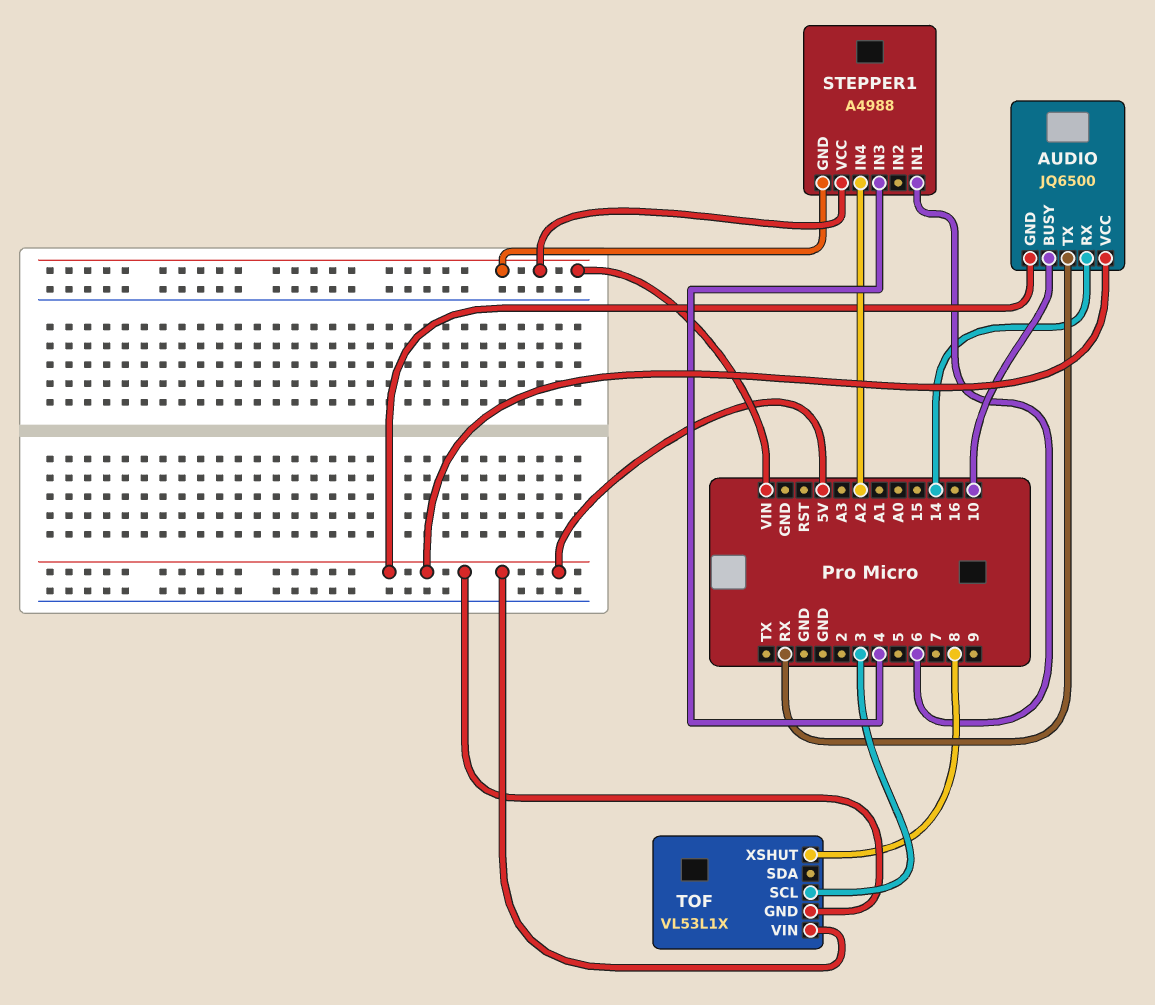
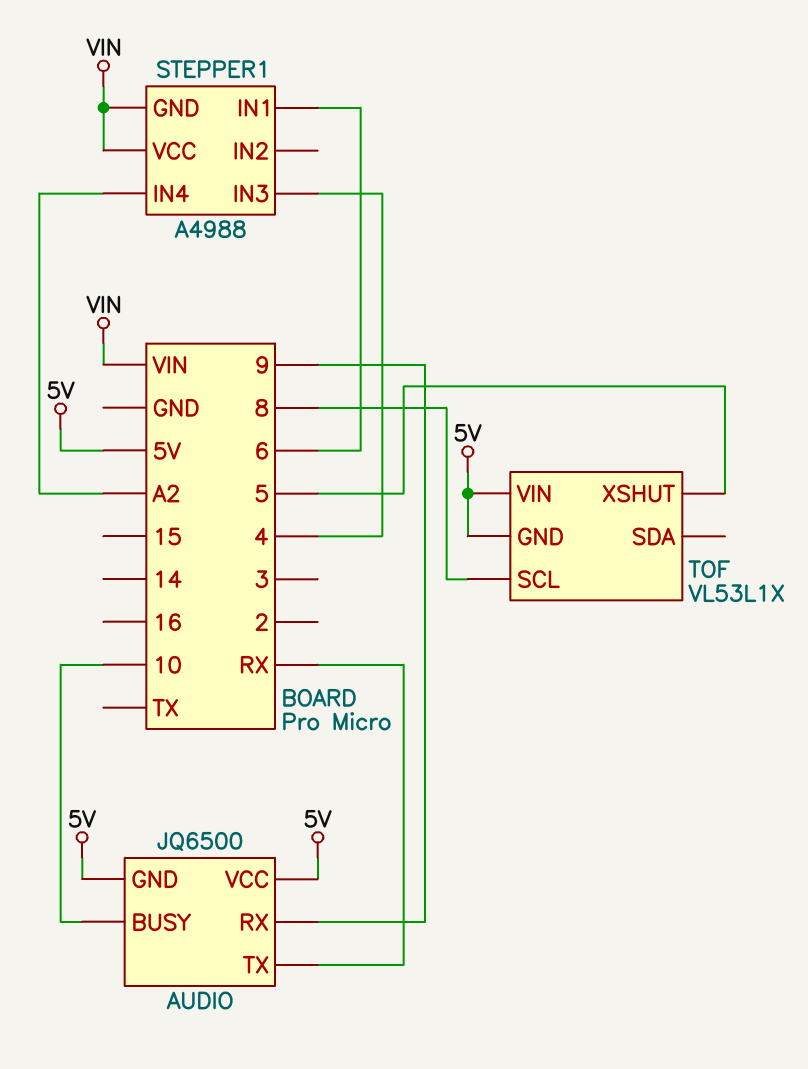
AUDIO pin RX: 14 -> 9
TOF pin SCL: 3 -> 8
TOF pin XSHUT: 8 -> 5

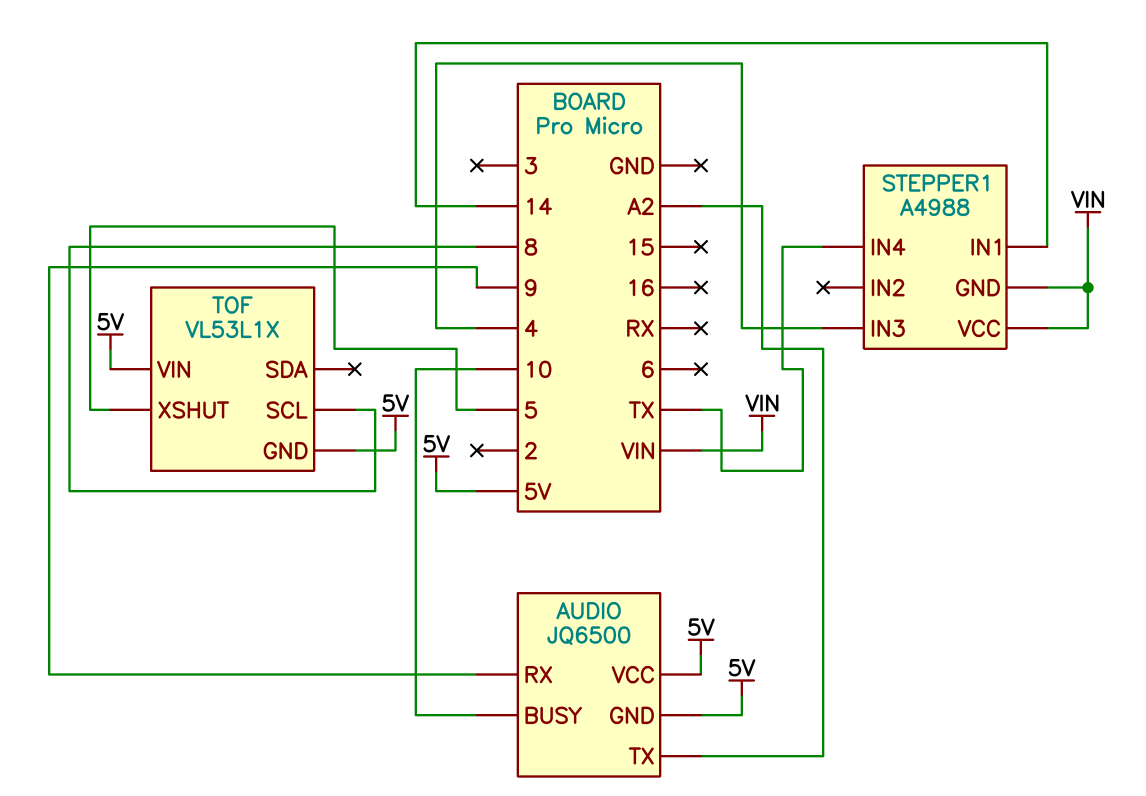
AUDIO pin TX: RX -> A2
STEPPER1 pin IN1: 6 -> 14
STEPPER1 pin IN4: A2 -> TX

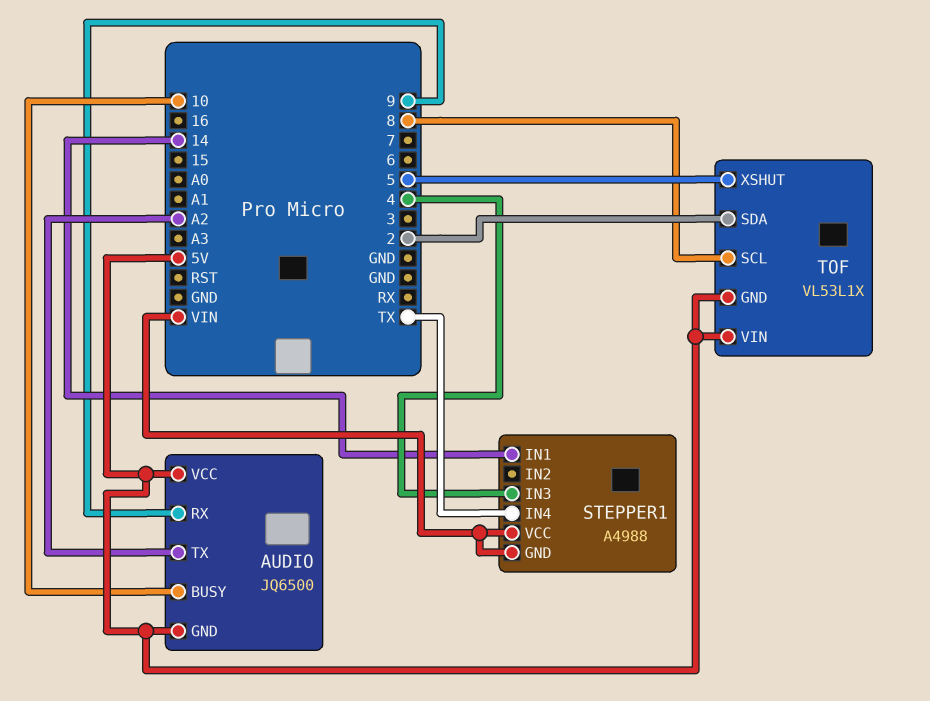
TOF pin SDA: none -> 2

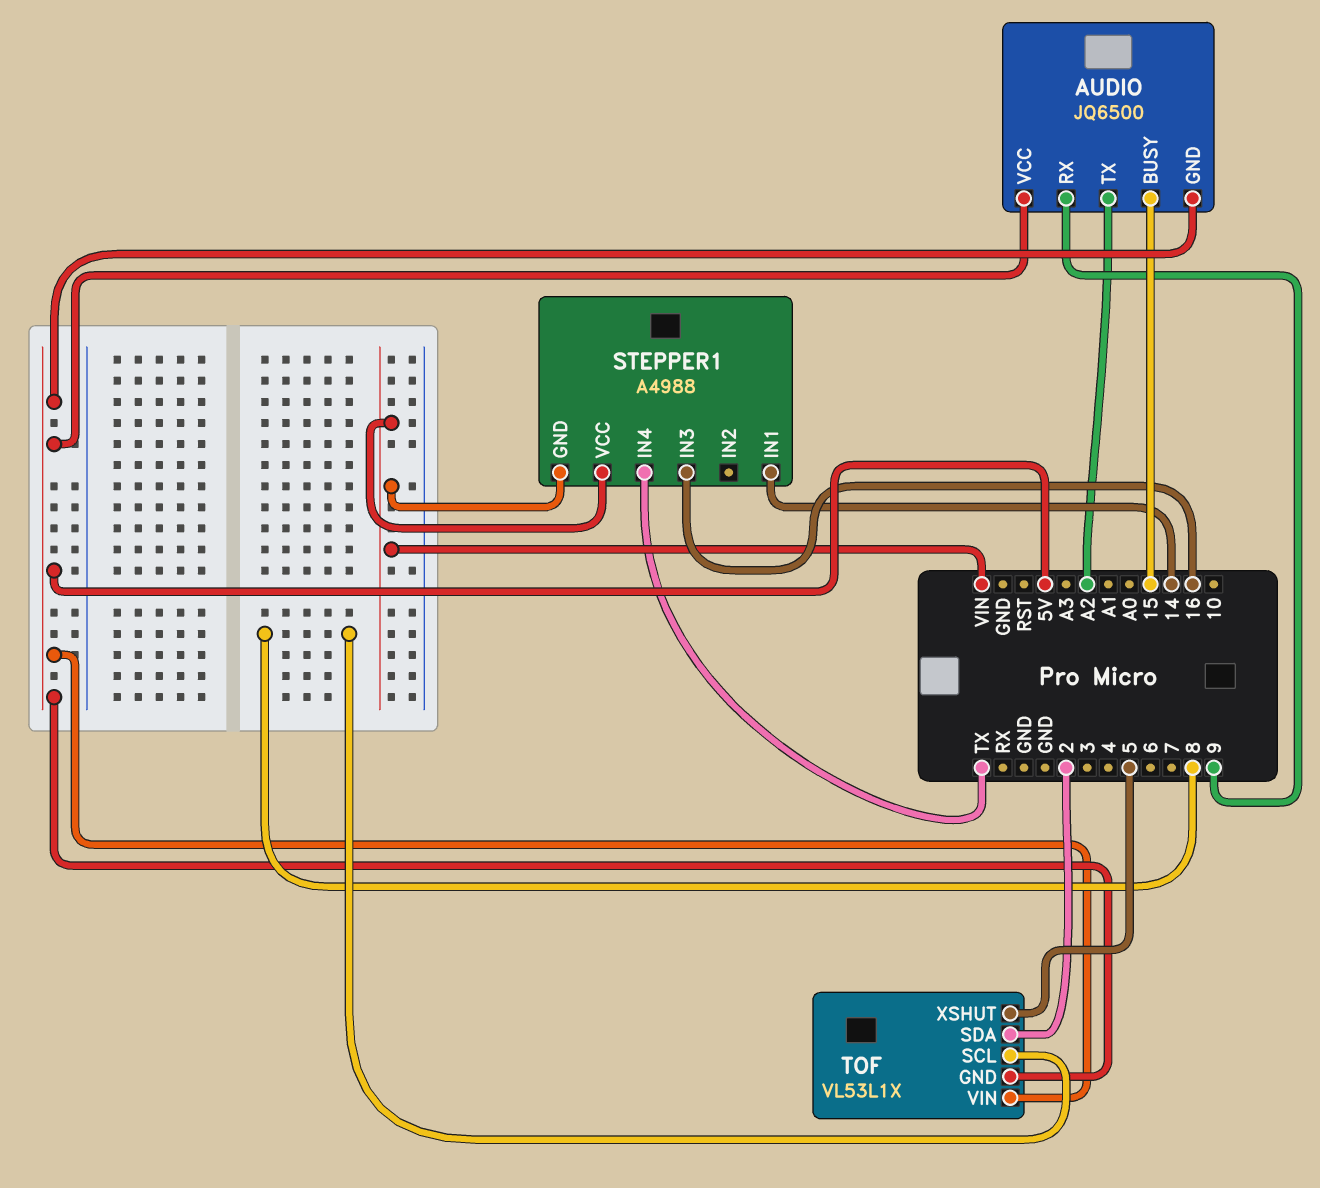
AUDIO pin BUSY: 10 -> 15
STEPPER1 pin IN3: 4 -> 16

